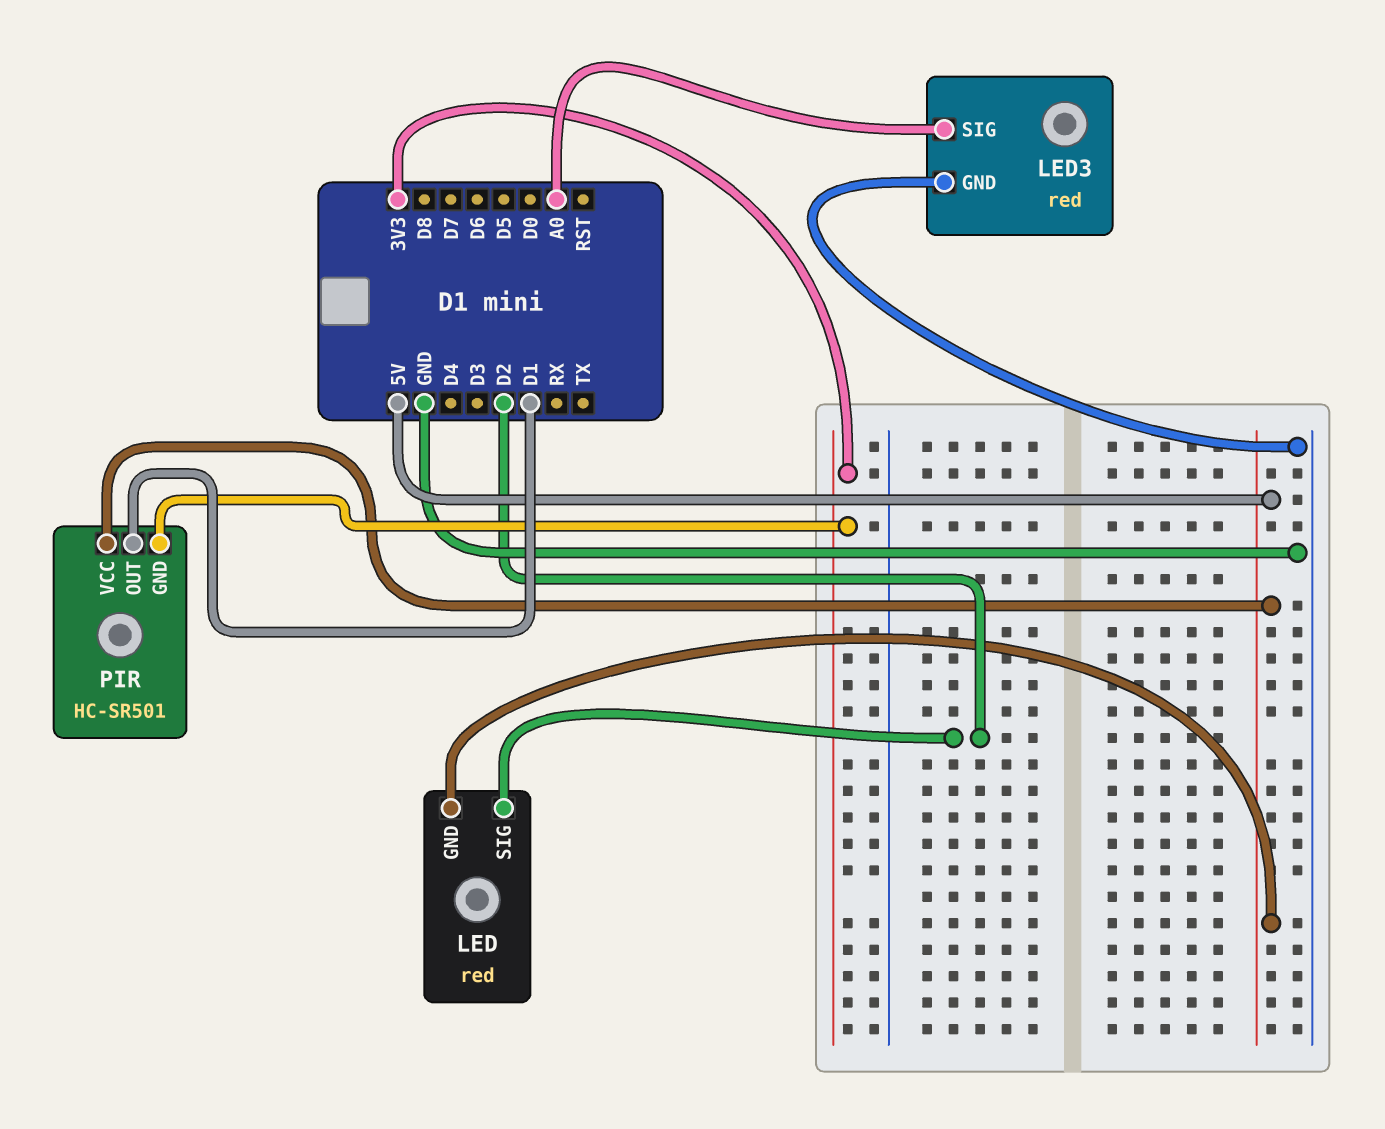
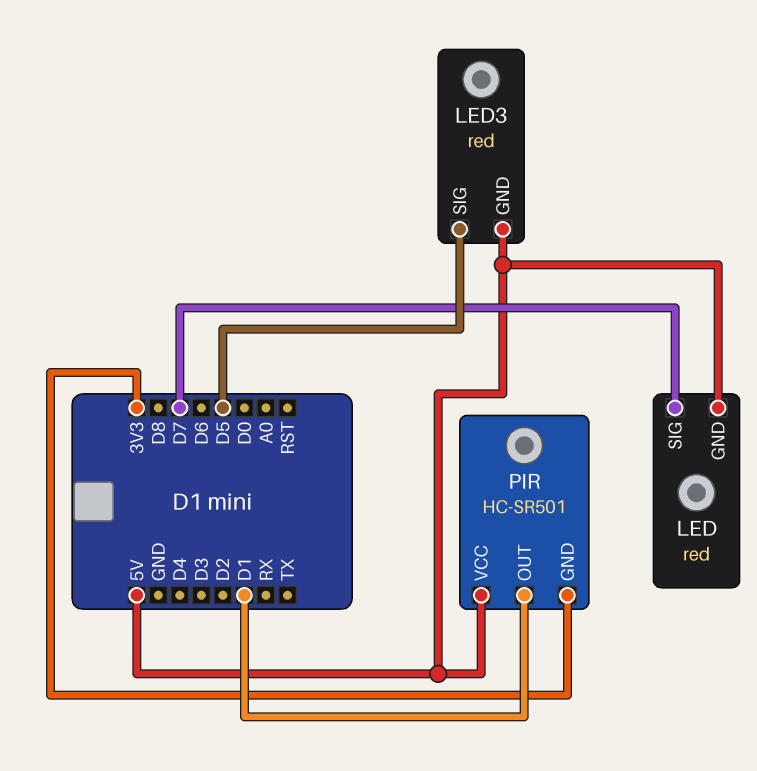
LED pin SIG: D2 -> D7
LED3 pin GND: GND -> 5V
LED3 pin SIG: A0 -> D5

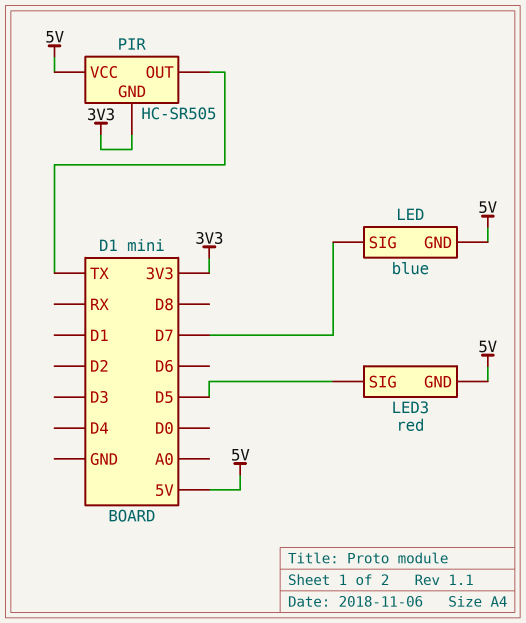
LED: red -> blue
PIR: HC-SR501 -> HC-SR505
PIR pin OUT: D1 -> TX

